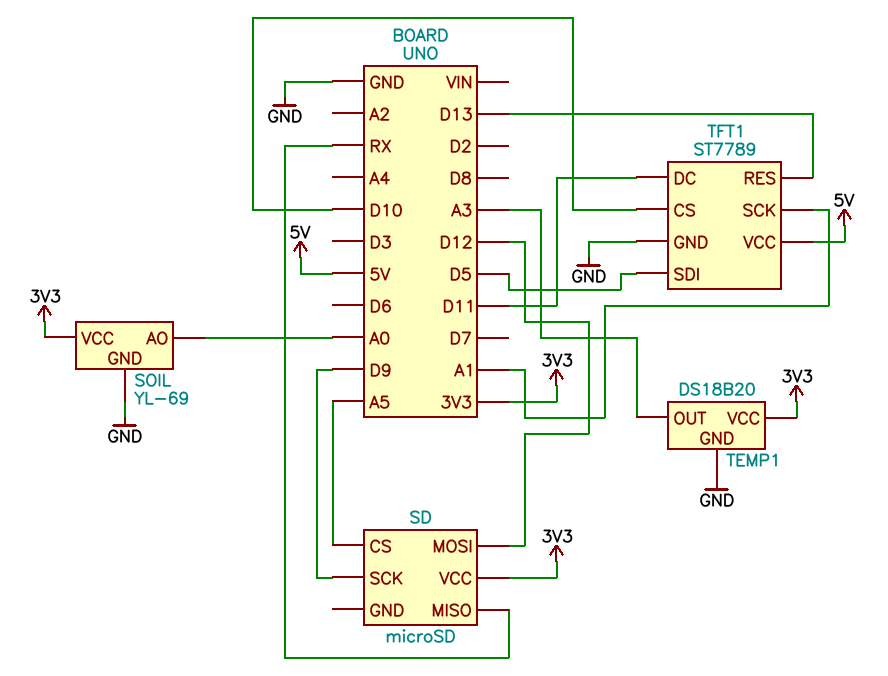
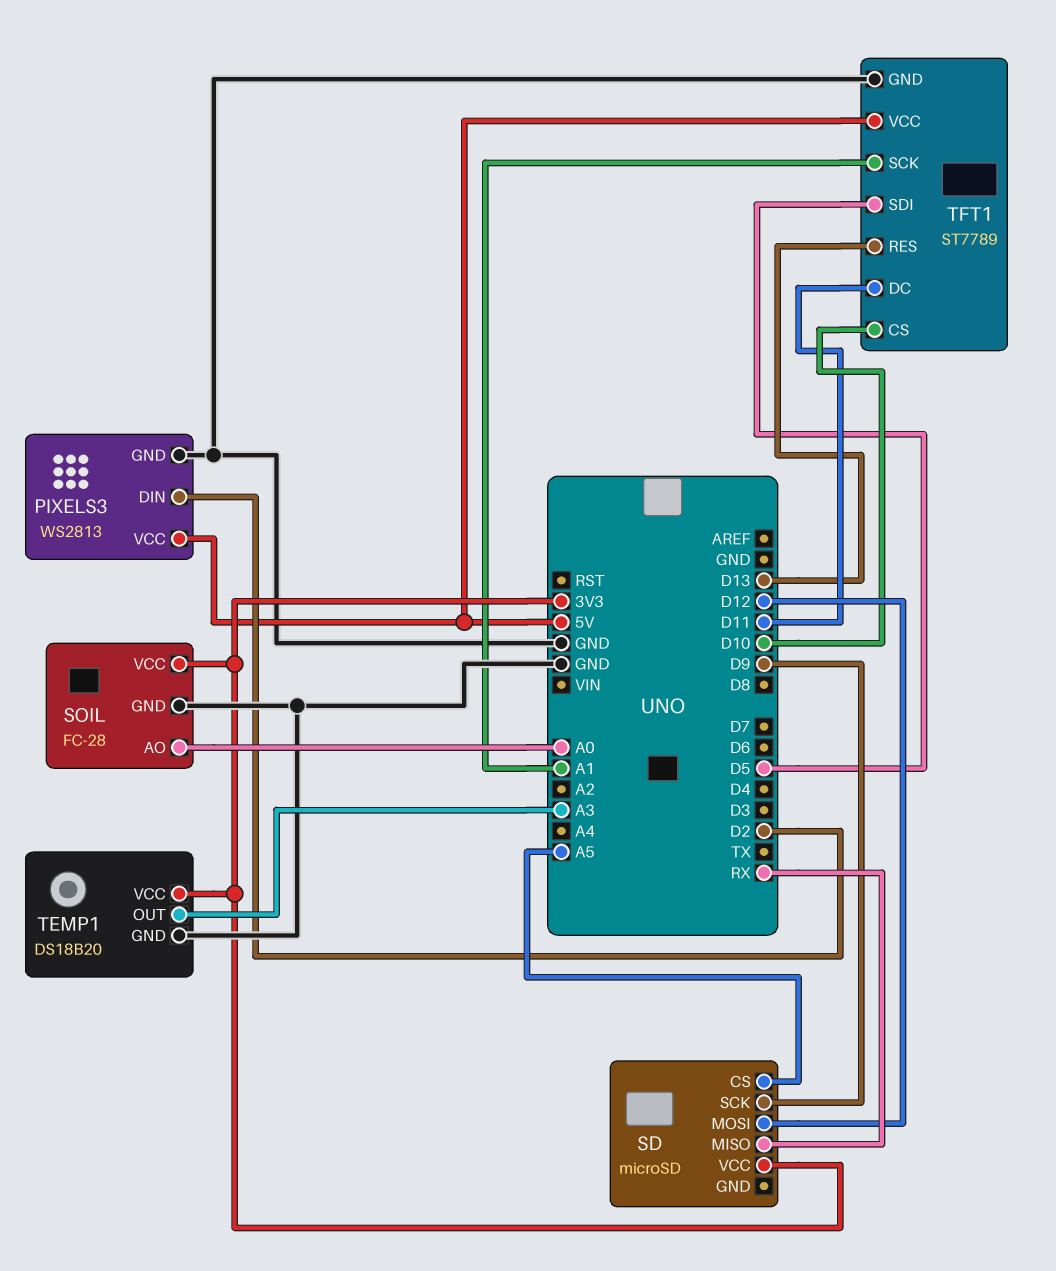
PIXELS3: none -> WS2813
PIXELS3 pin DIN: none -> D2
PIXELS3 pin GND: none -> GND
PIXELS3 pin VCC: none -> 5V
SOIL: YL-69 -> FC-28

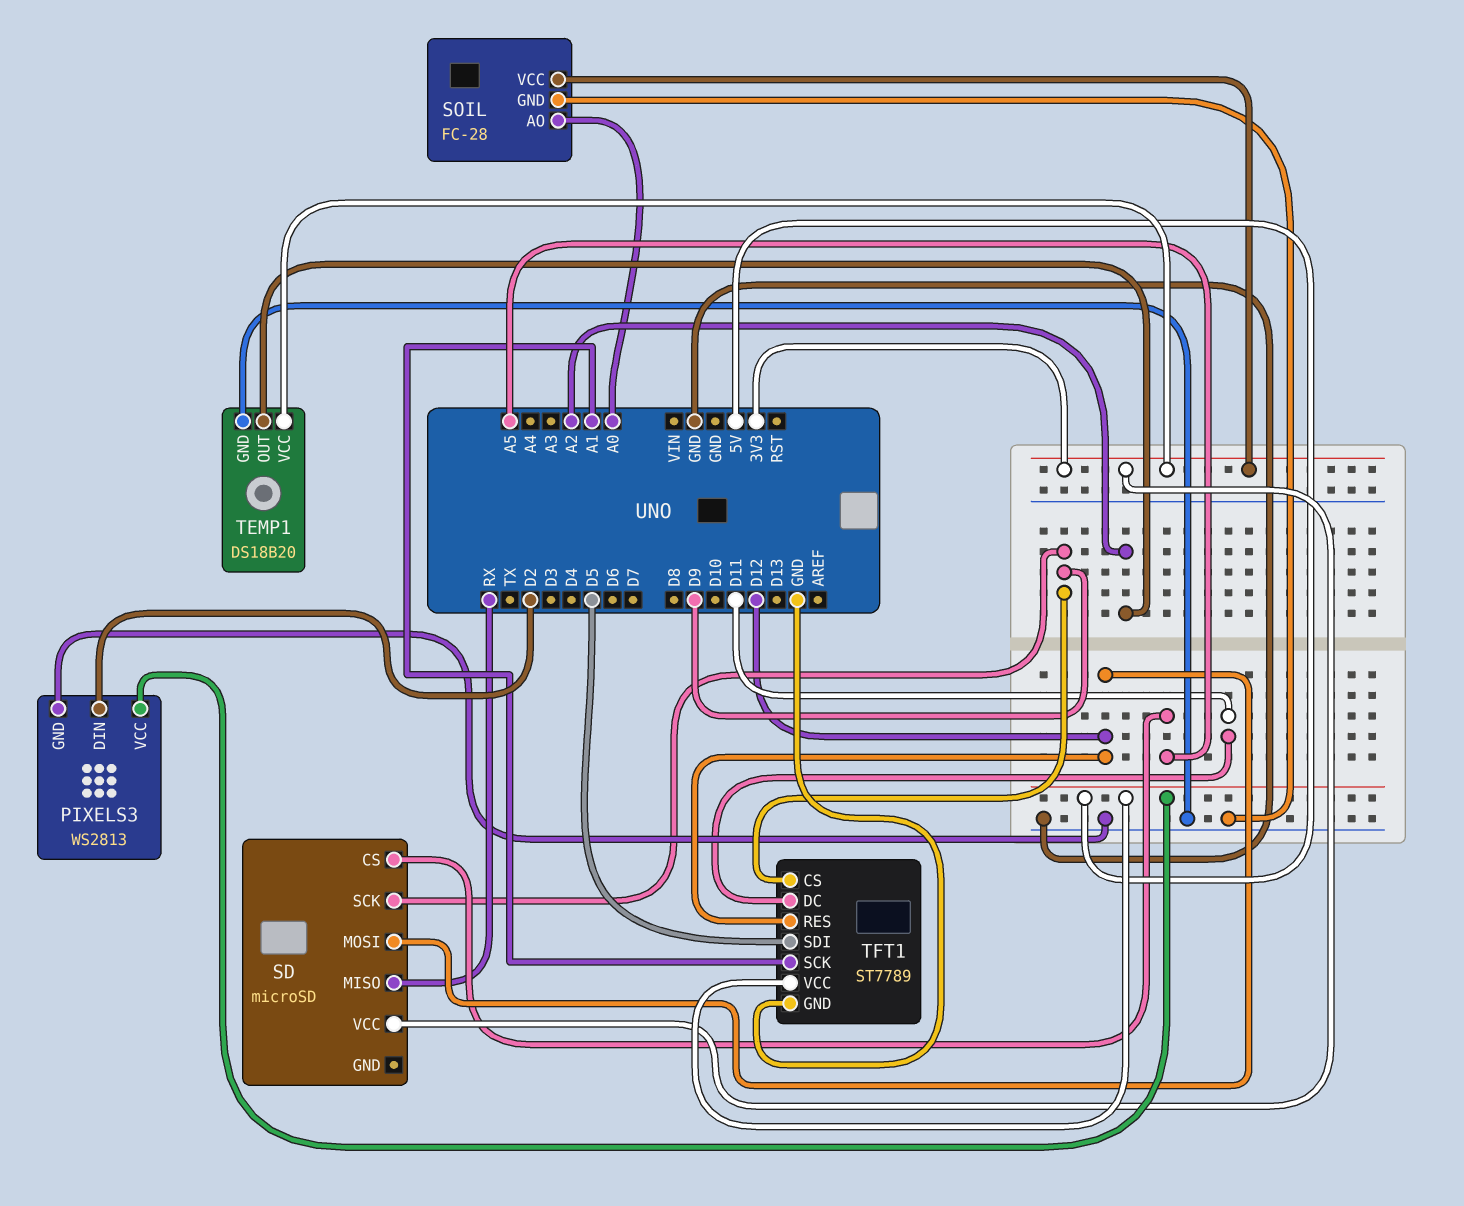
TEMP1 pin OUT: A3 -> A2
TFT1 pin CS: D10 -> D9
TFT1 pin RES: D13 -> D12

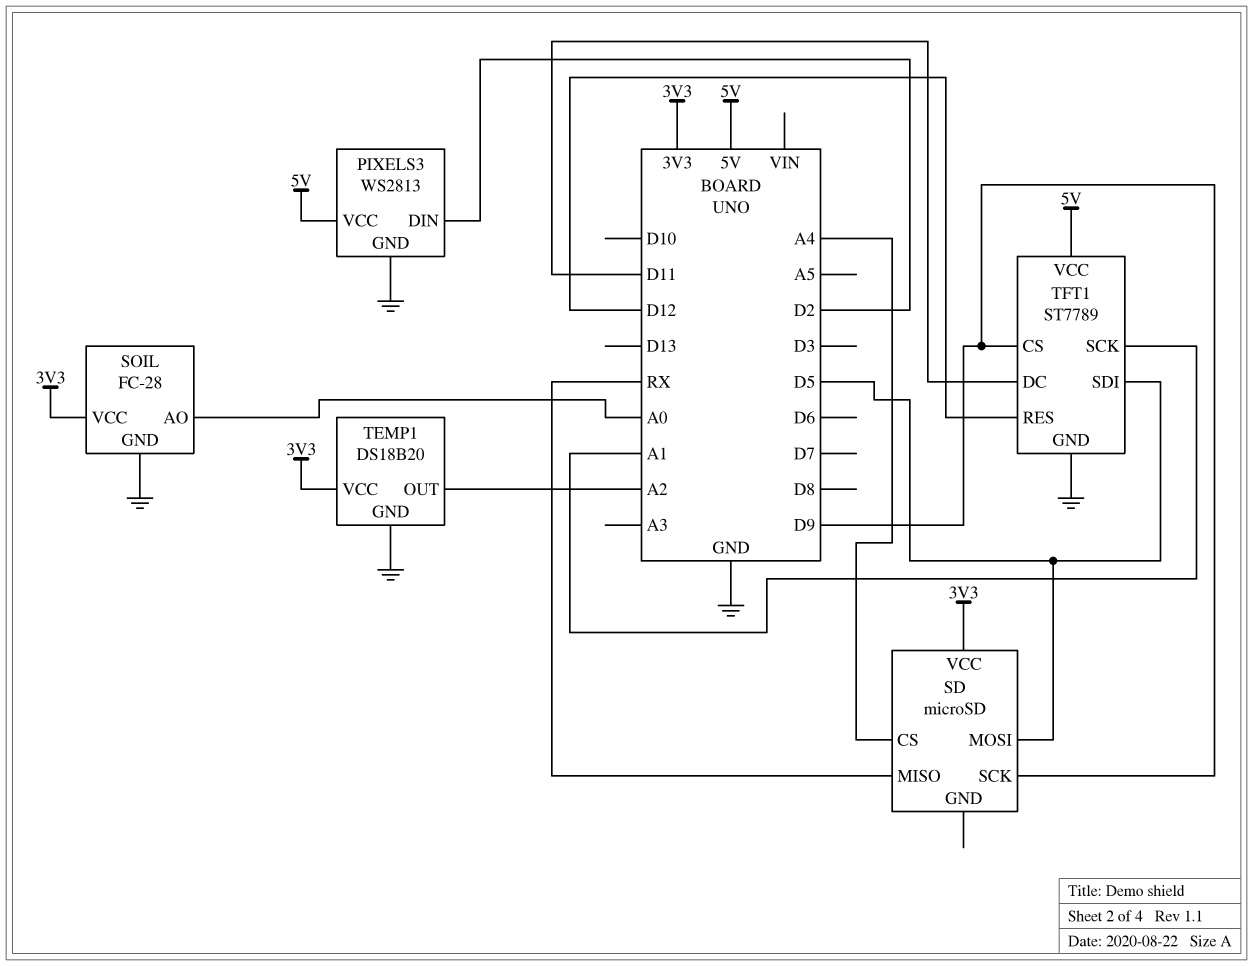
SD pin CS: A5 -> A4
SD pin MOSI: D12 -> D5

